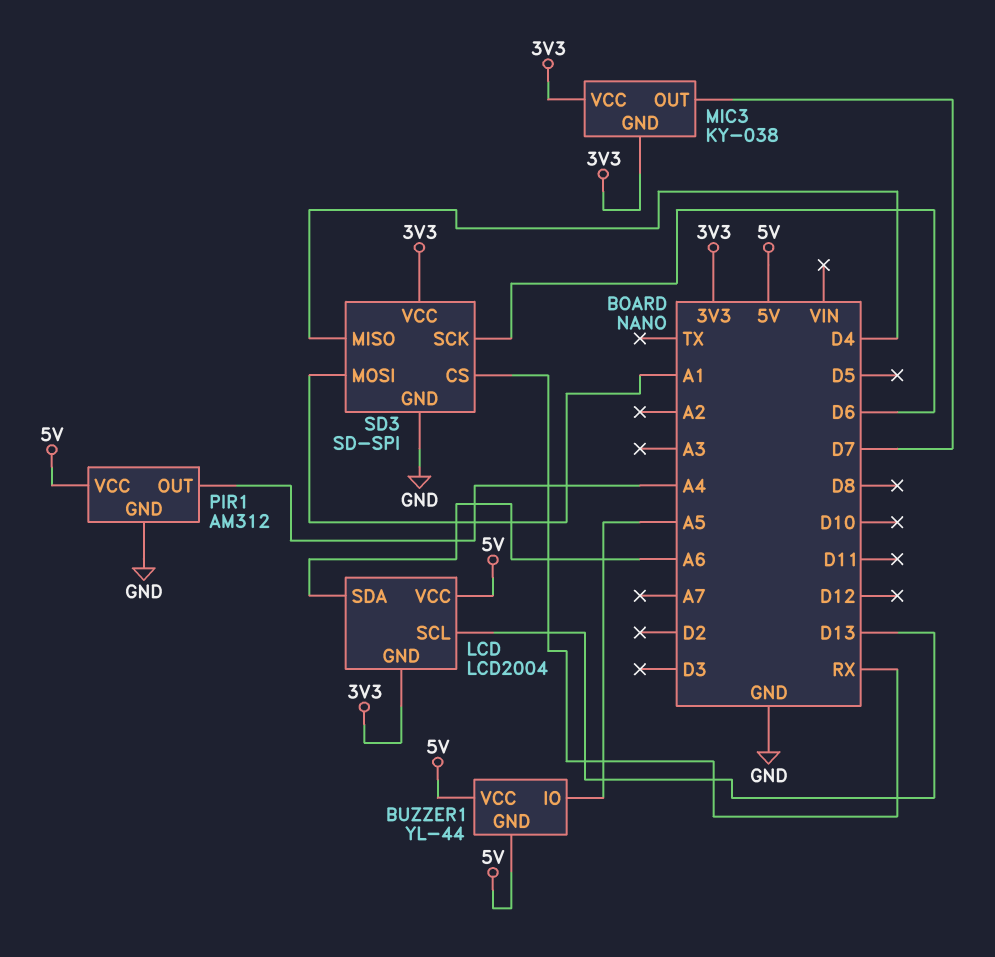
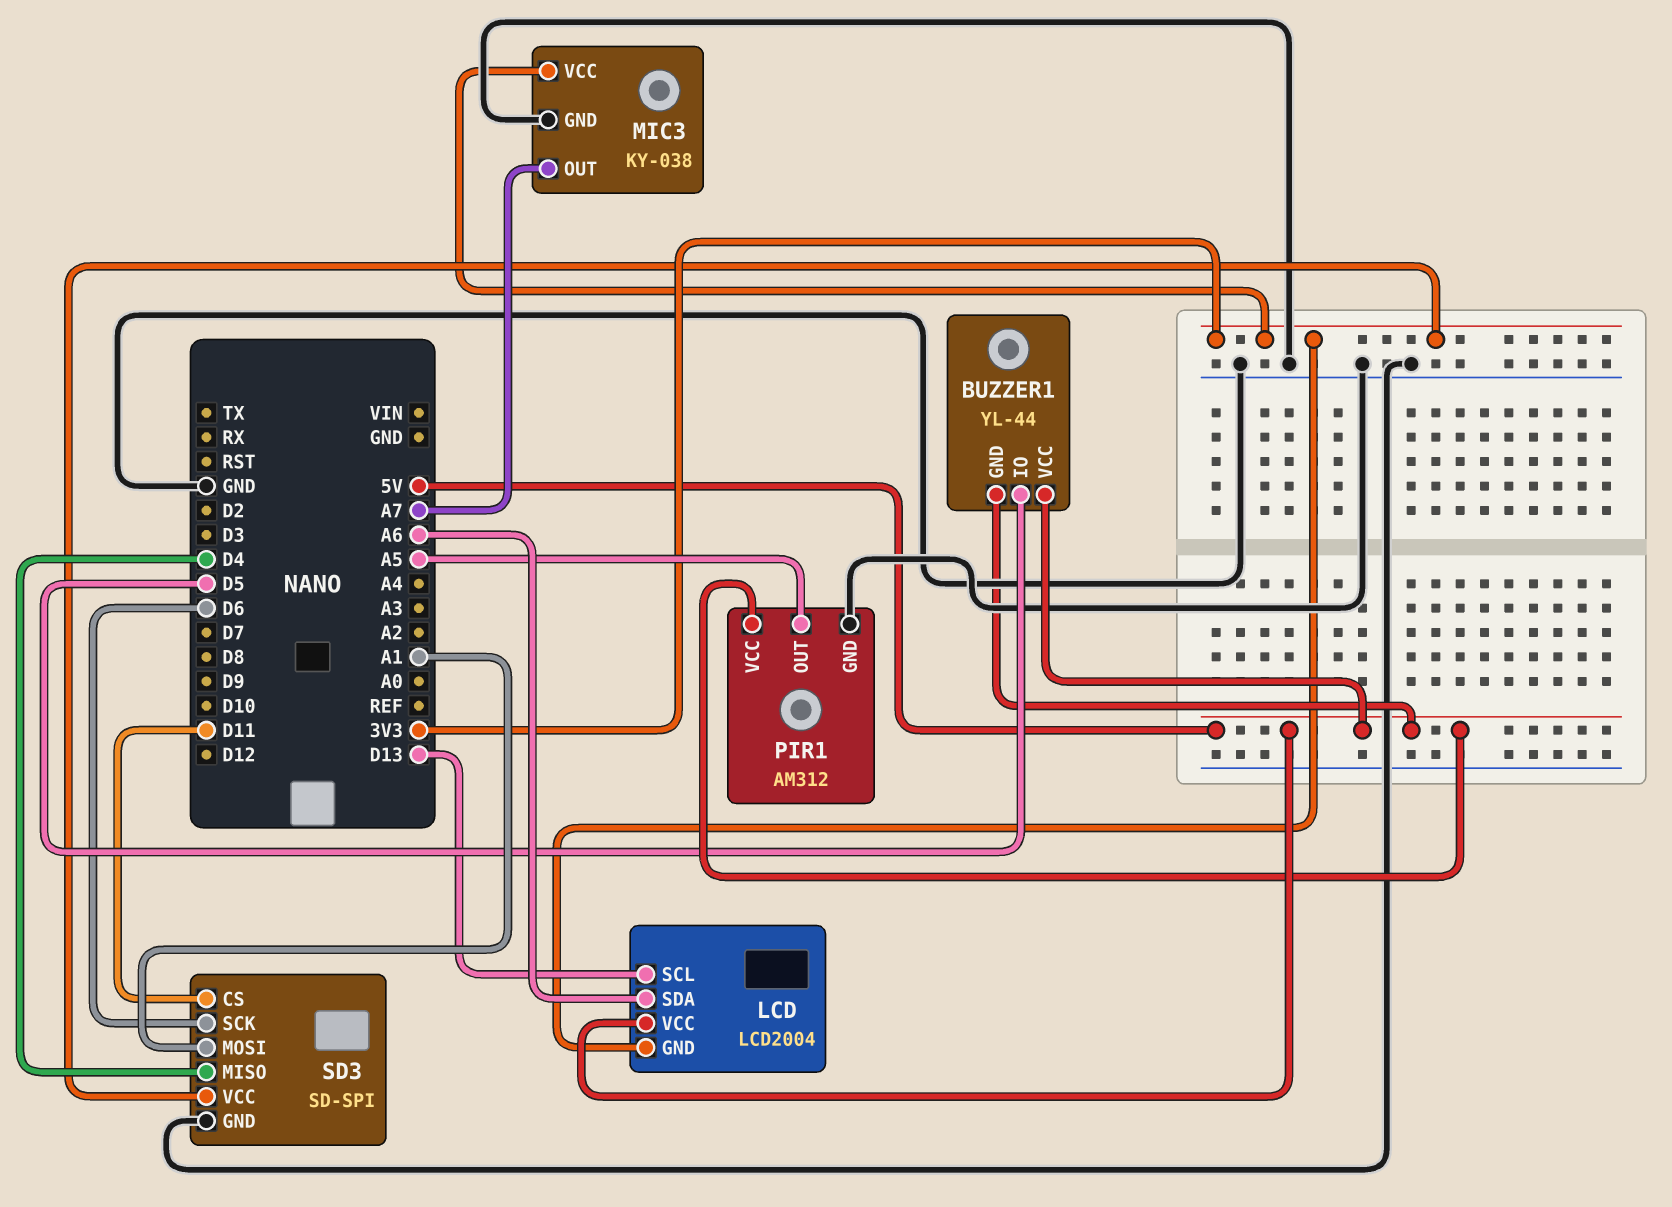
BUZZER1 pin IO: A5 -> D5
MIC3 pin GND: 3V3 -> GND
MIC3 pin OUT: D7 -> A7
PIR1 pin OUT: A4 -> A5
SD3 pin CS: RX -> D11

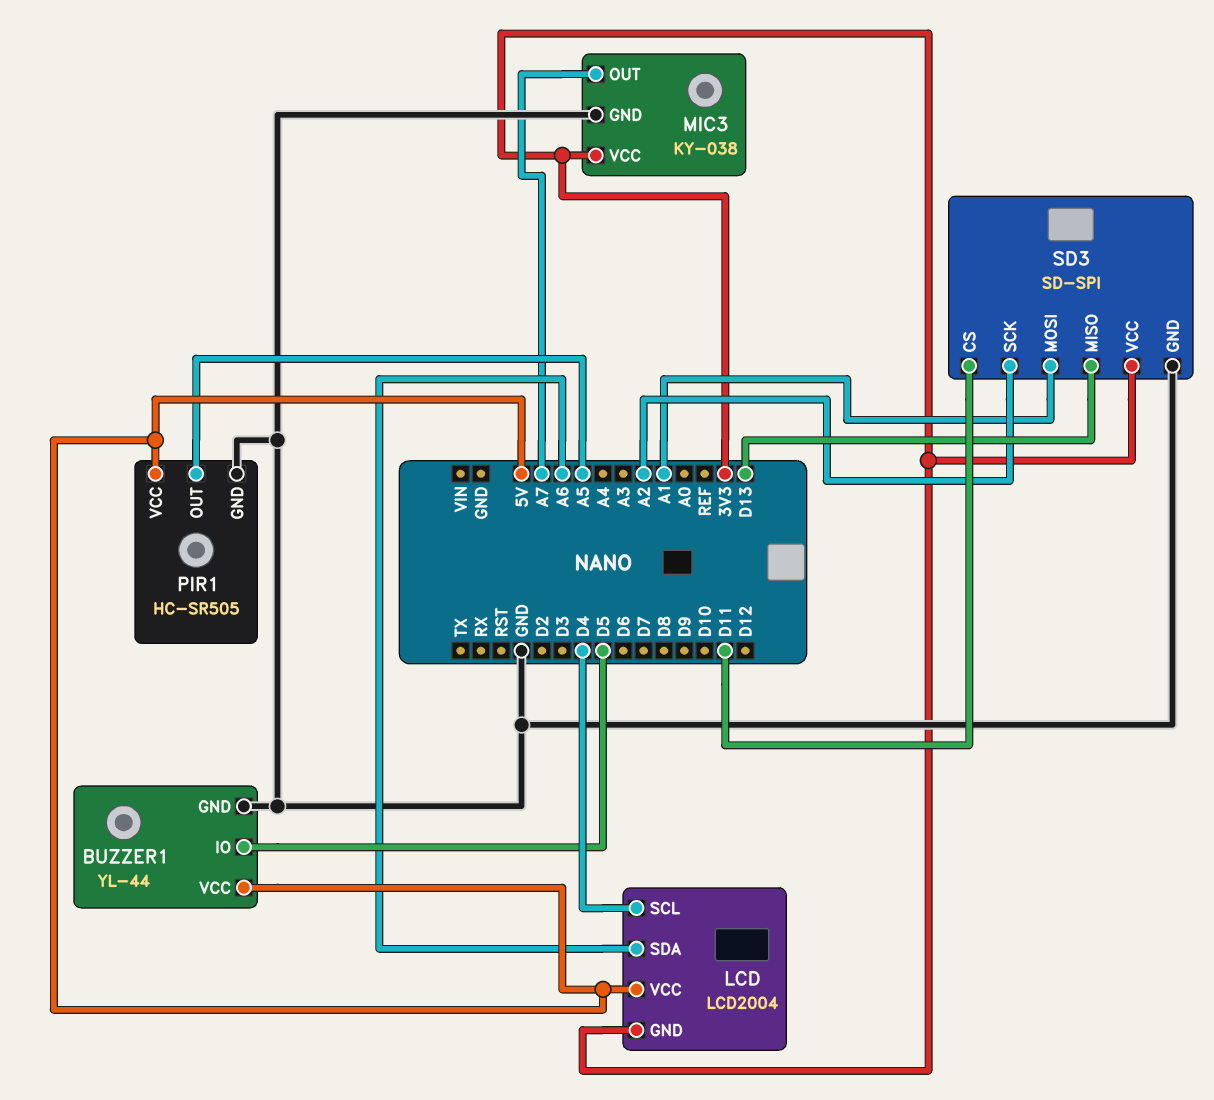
BUZZER1 pin GND: 5V -> GND
LCD pin SCL: D13 -> D4
PIR1: AM312 -> HC-SR505
SD3 pin MISO: D4 -> D13
SD3 pin SCK: D6 -> A2

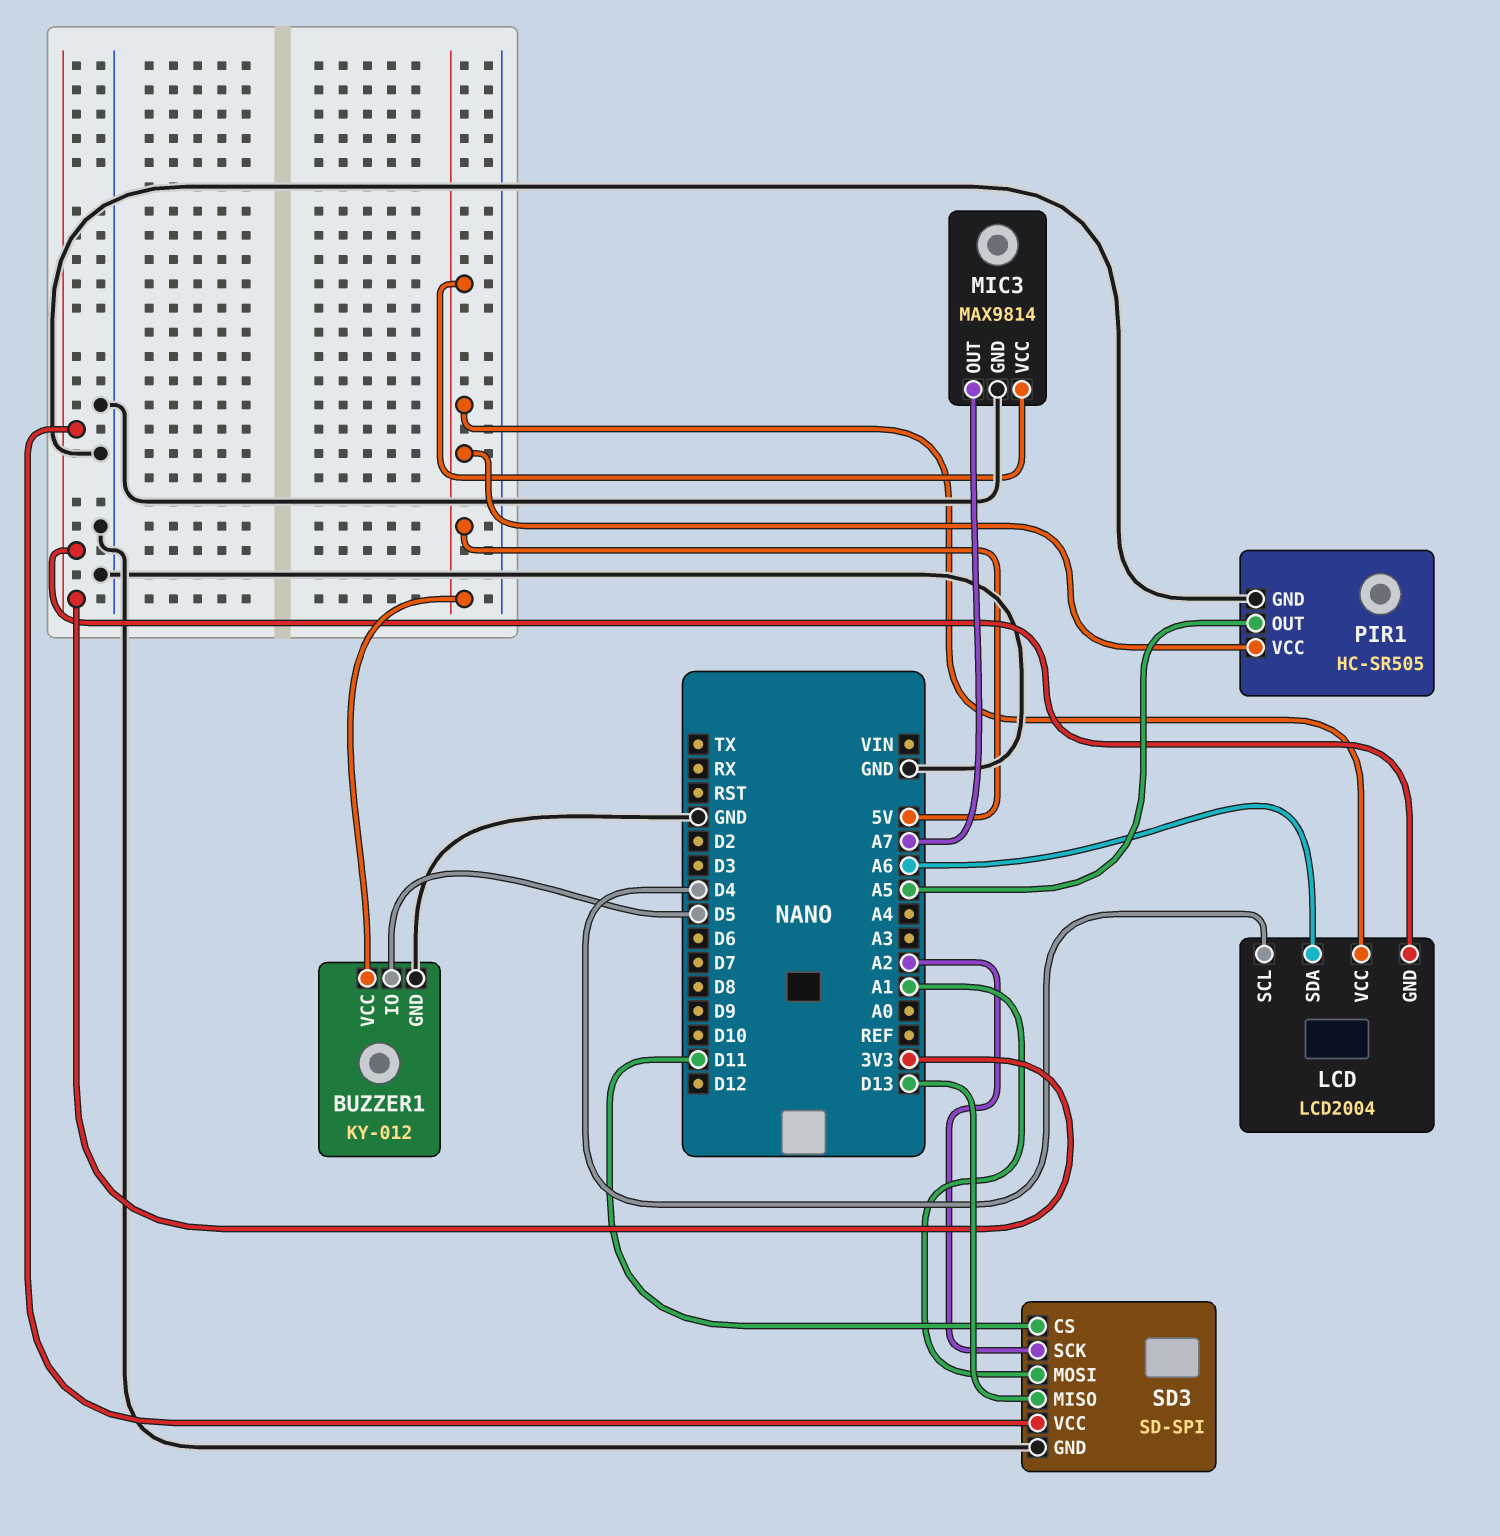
BUZZER1: YL-44 -> KY-012
MIC3: KY-038 -> MAX9814
MIC3 pin VCC: 3V3 -> 5V

